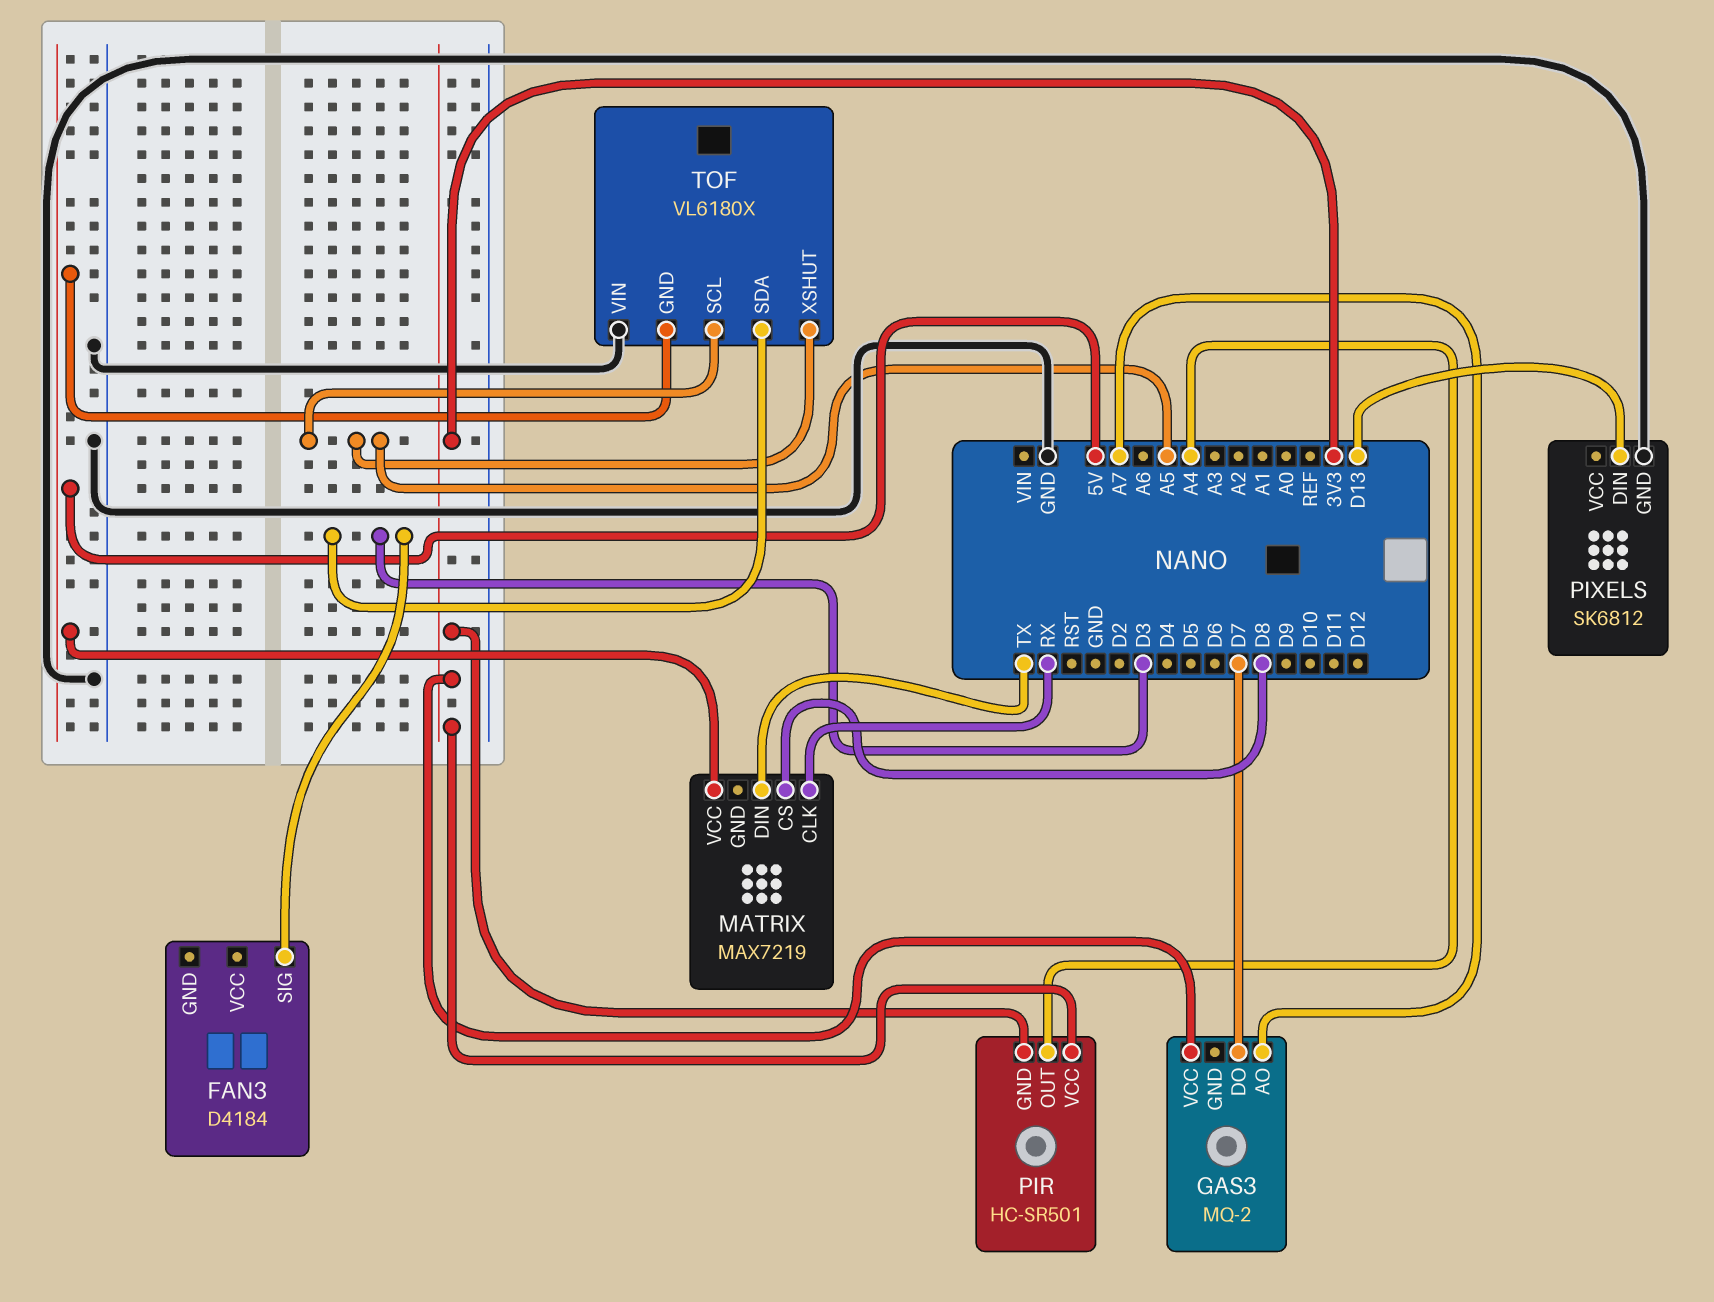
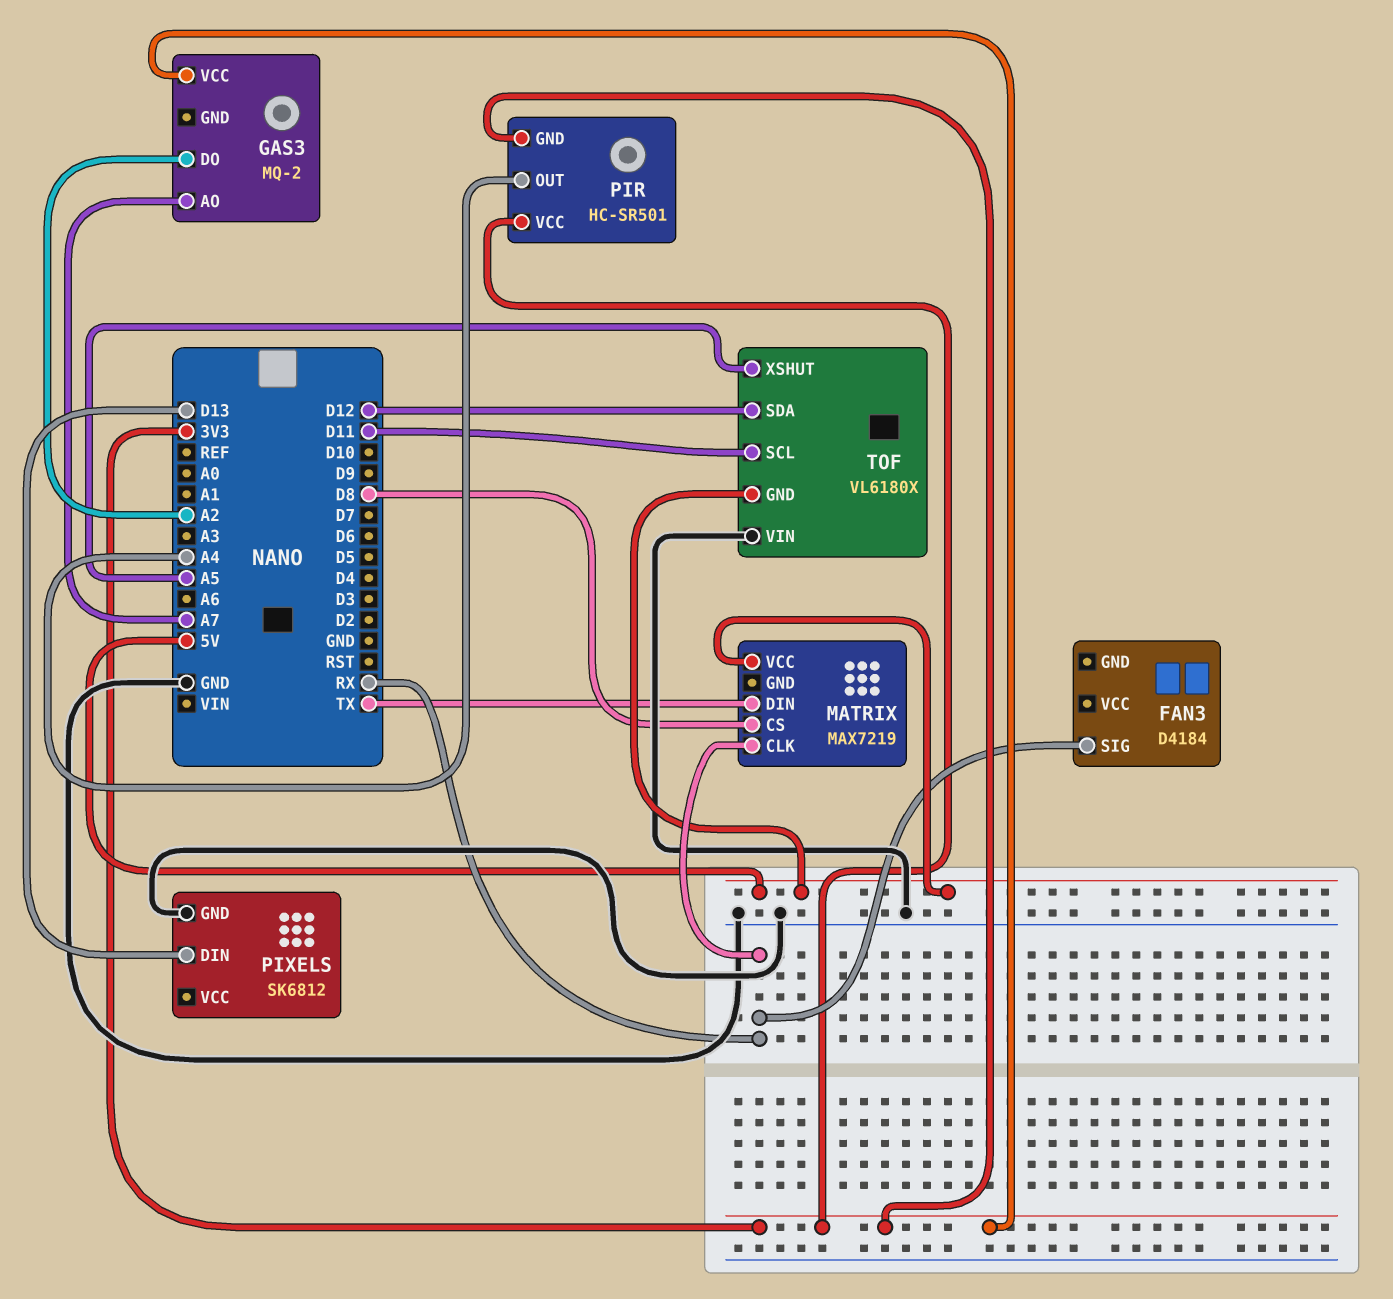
FAN3 pin SIG: D3 -> RX
GAS3 pin DO: D7 -> A2
TOF pin SCL: A5 -> D11
TOF pin SDA: D3 -> D12

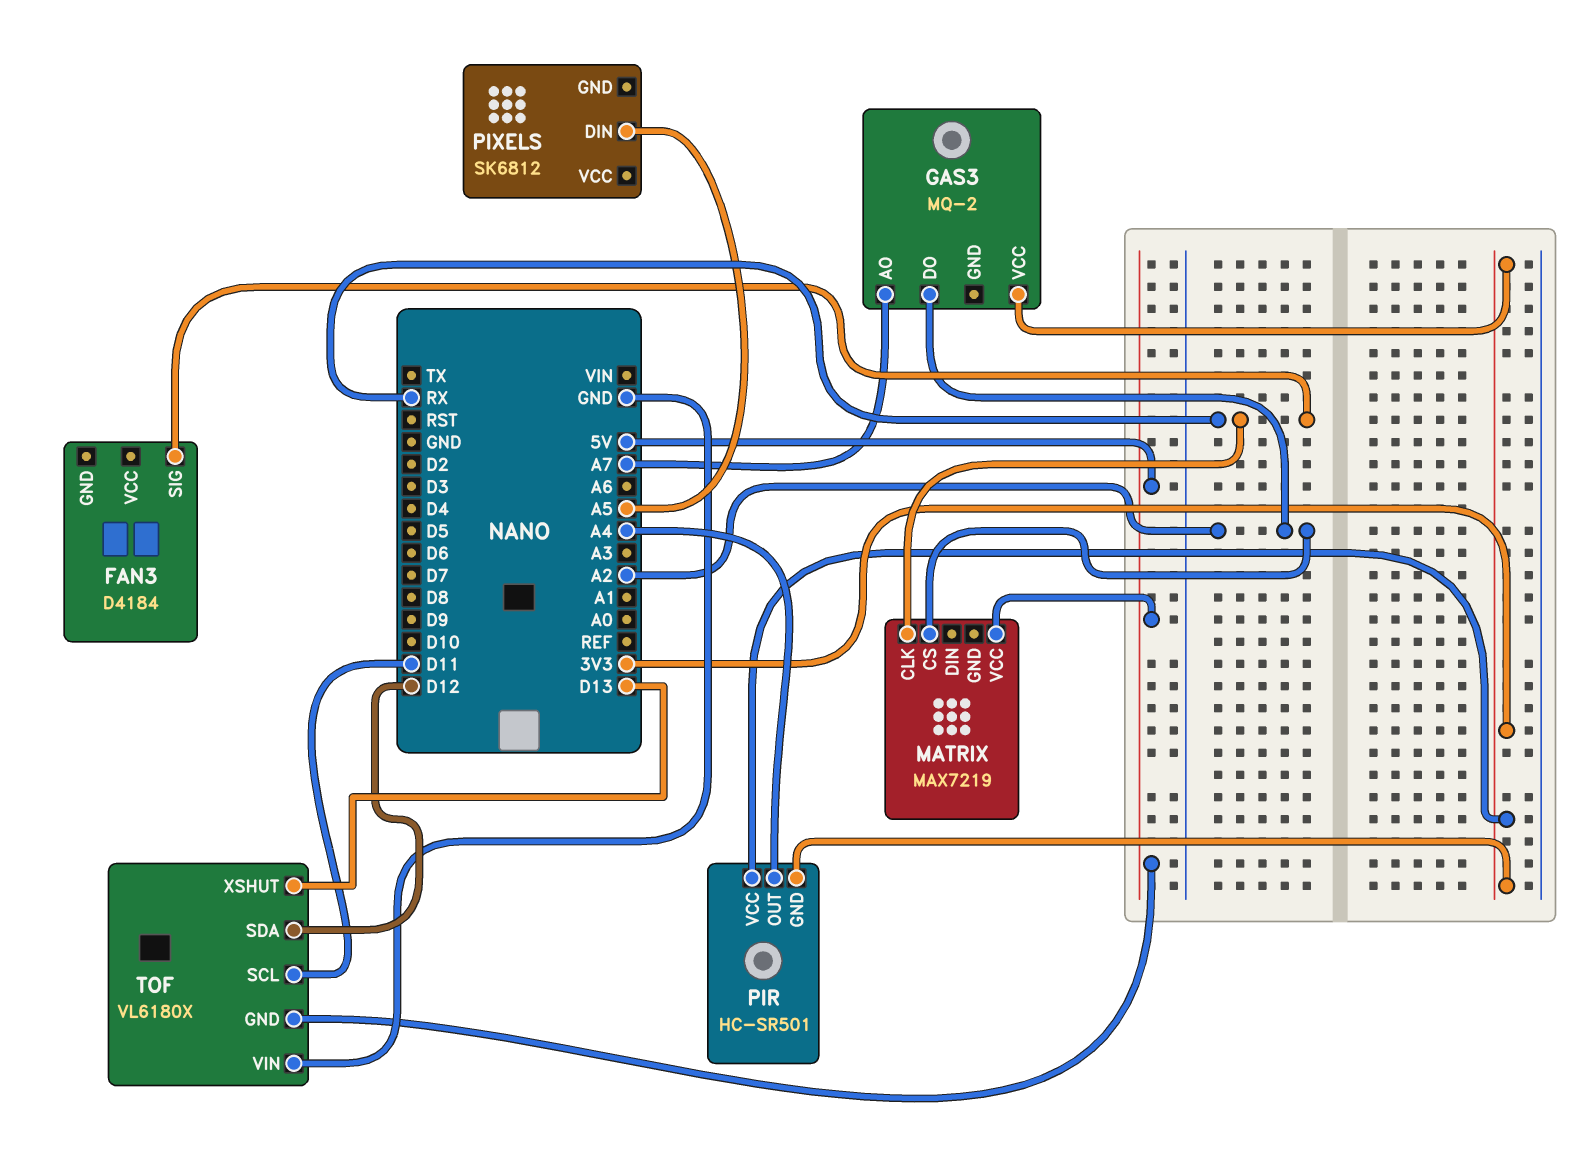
MATRIX pin CS: D8 -> A2
MATRIX pin DIN: TX -> none
PIXELS pin DIN: D13 -> A5
PIXELS pin GND: GND -> none
TOF pin XSHUT: A5 -> D13

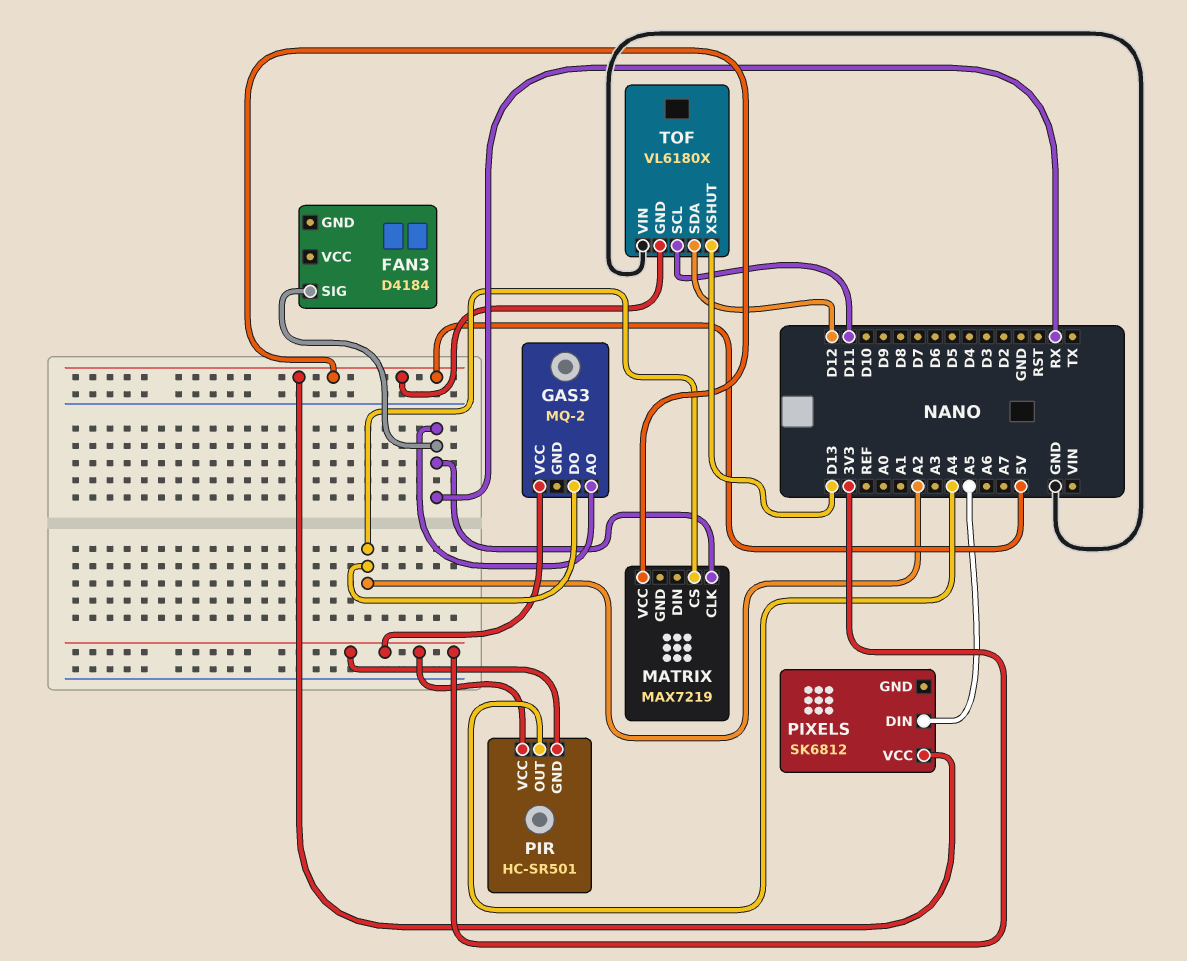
GAS3 pin AO: A7 -> RX
PIXELS pin VCC: none -> 5V

